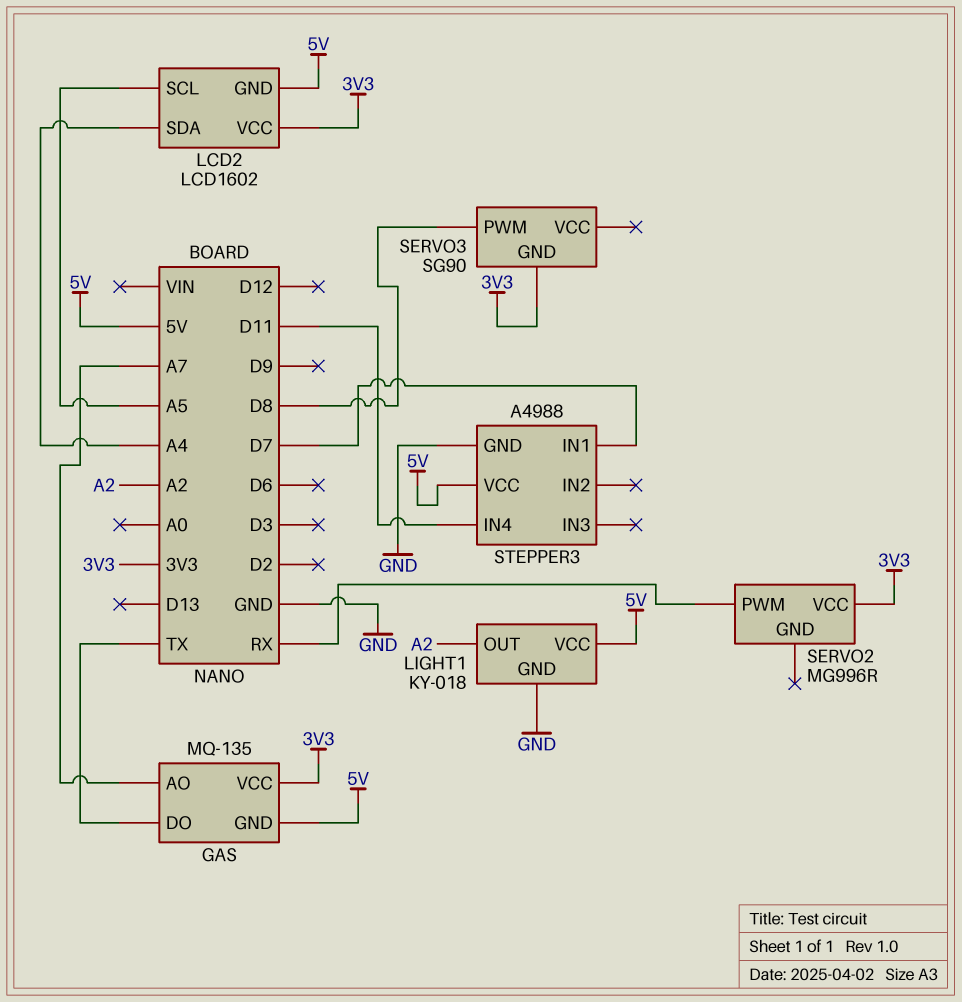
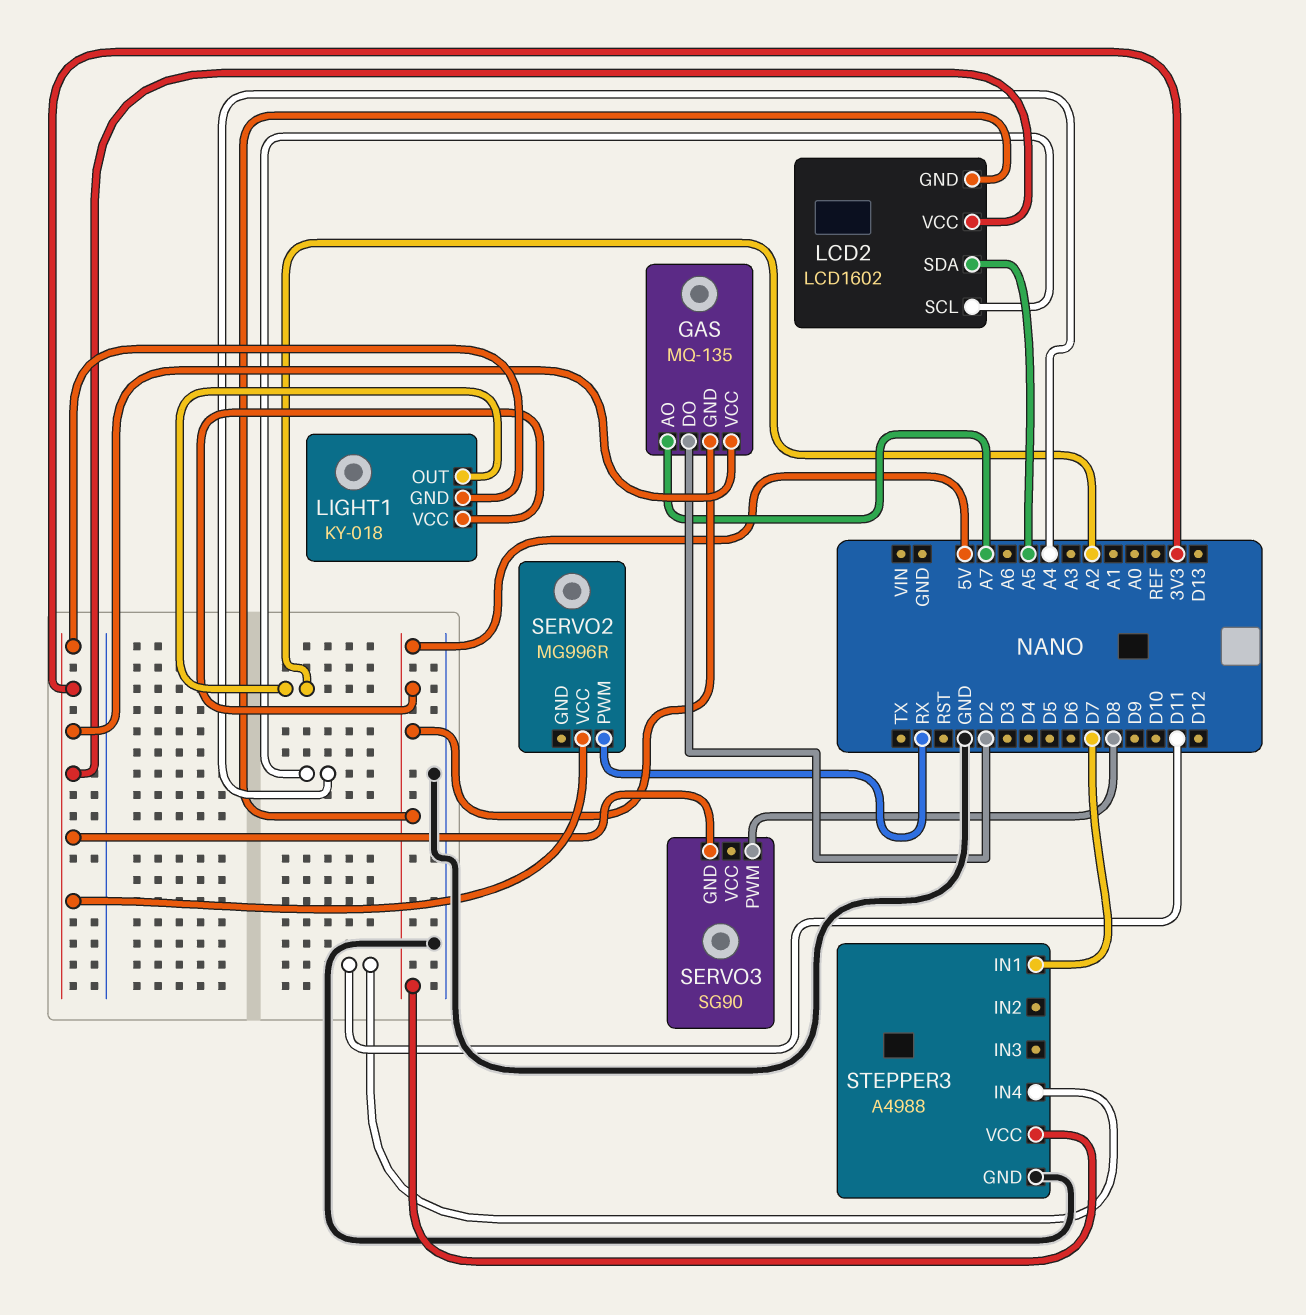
GAS pin DO: TX -> D2
LCD2 pin SCL: A5 -> A4
LCD2 pin SDA: A4 -> A5
LIGHT1 pin GND: GND -> 3V3

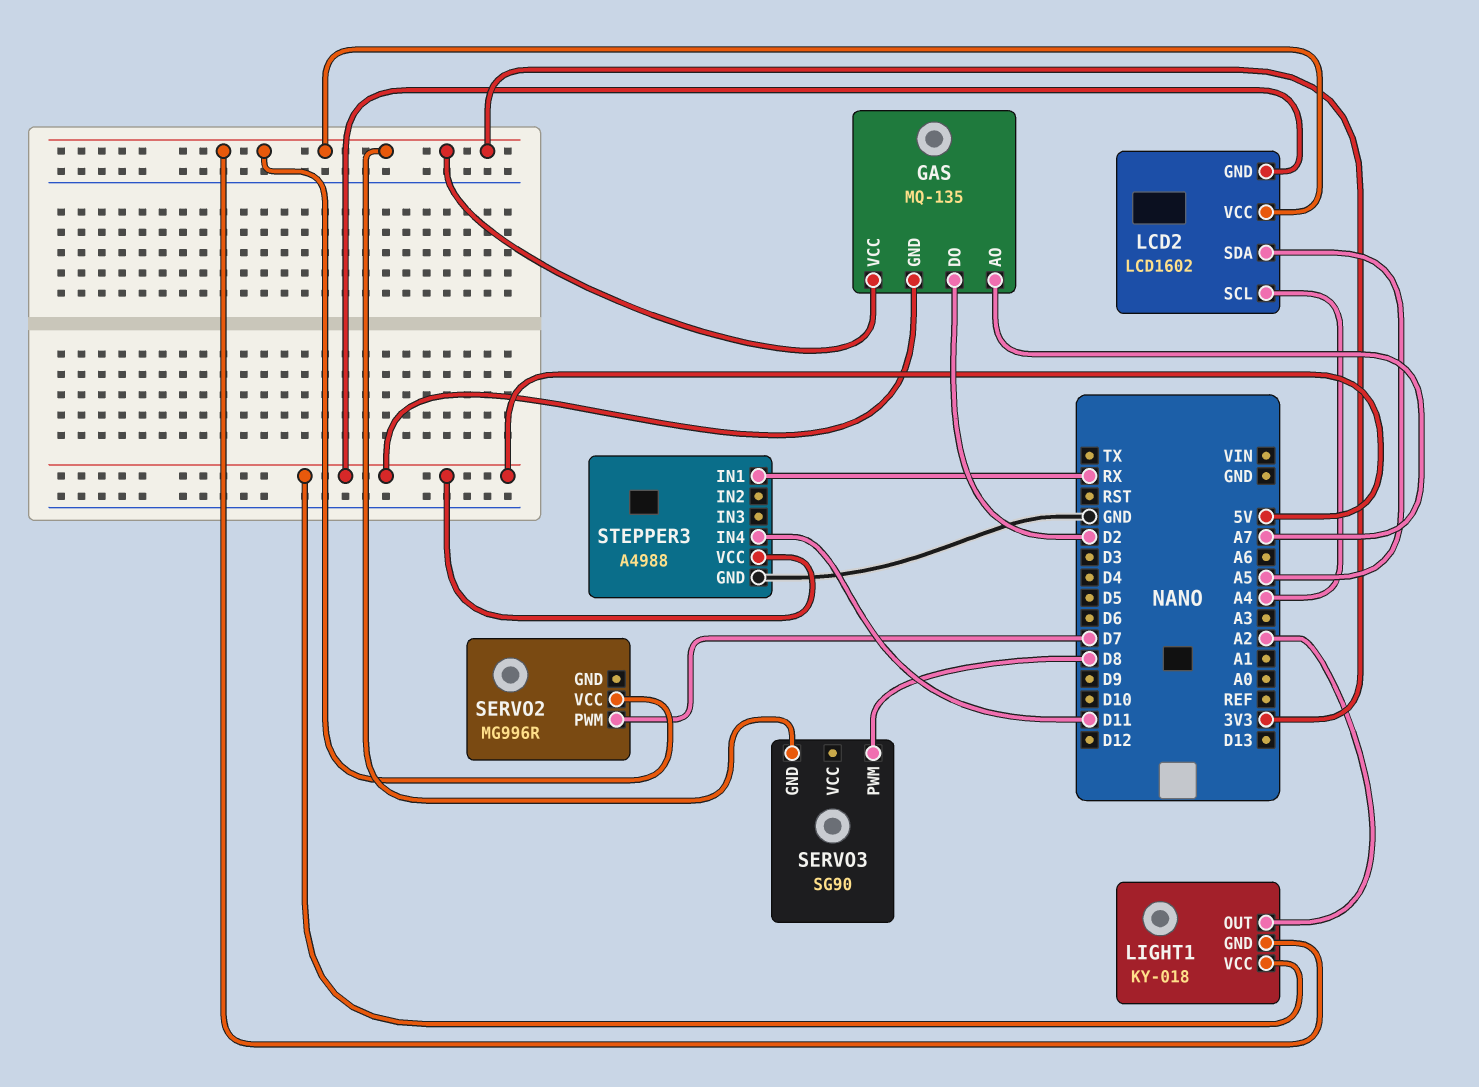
SERVO2 pin PWM: RX -> D7
STEPPER3 pin IN1: D7 -> RX

